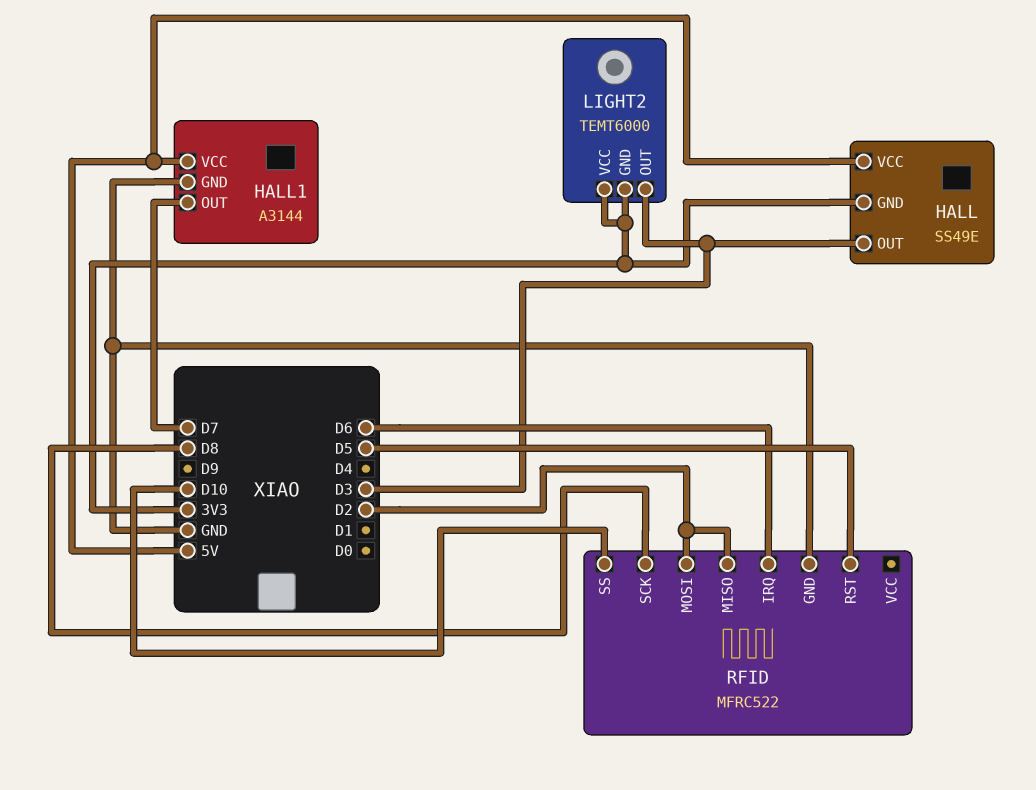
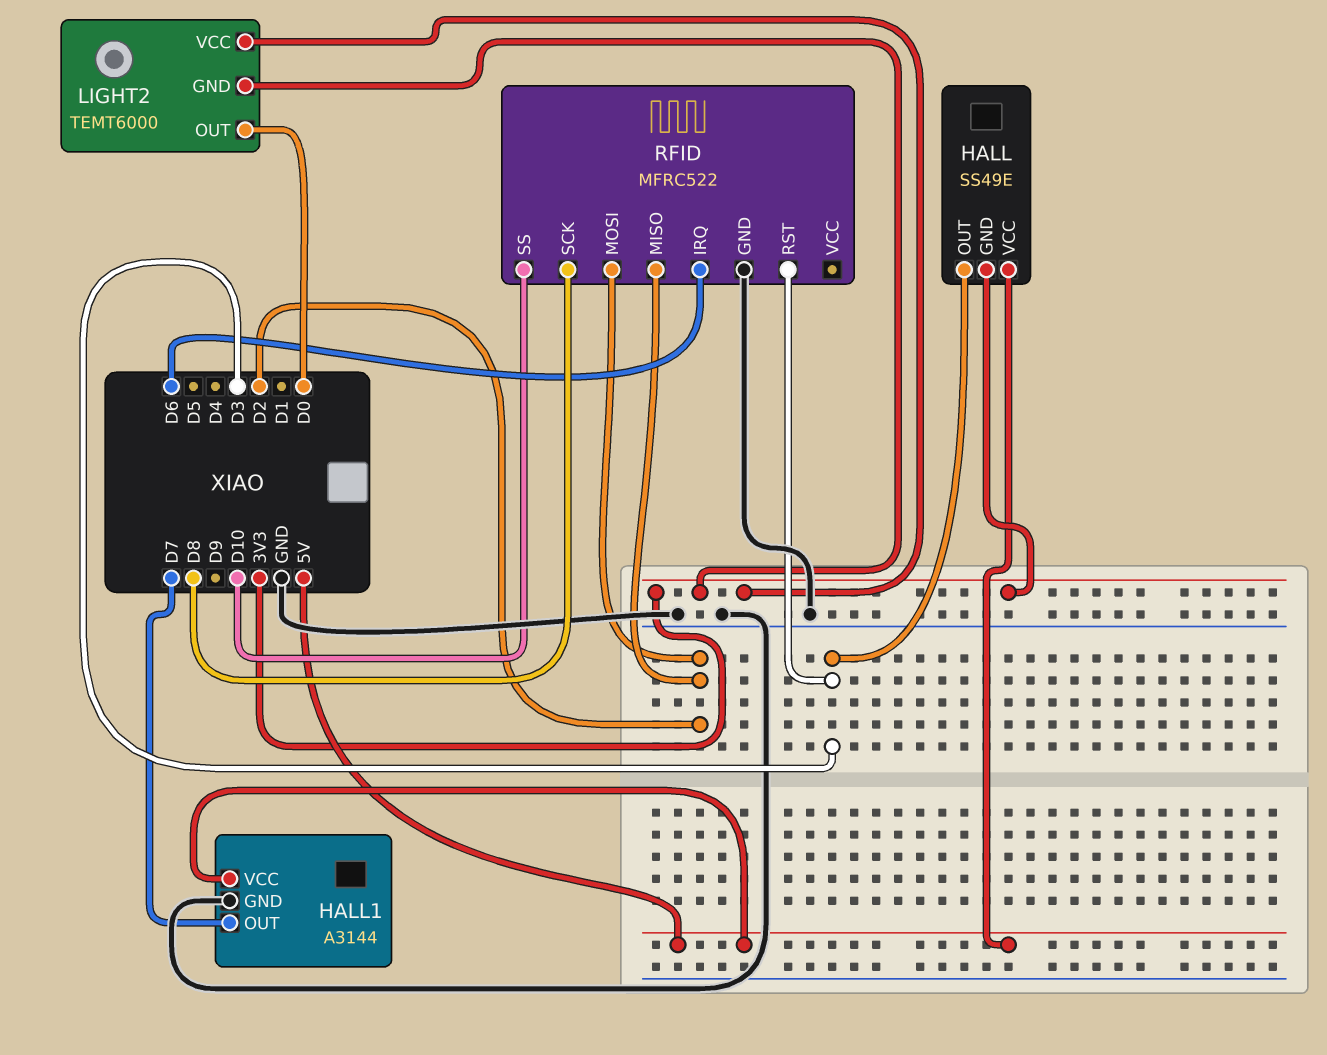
LIGHT2 pin OUT: D3 -> D0
RFID pin RST: D5 -> D3

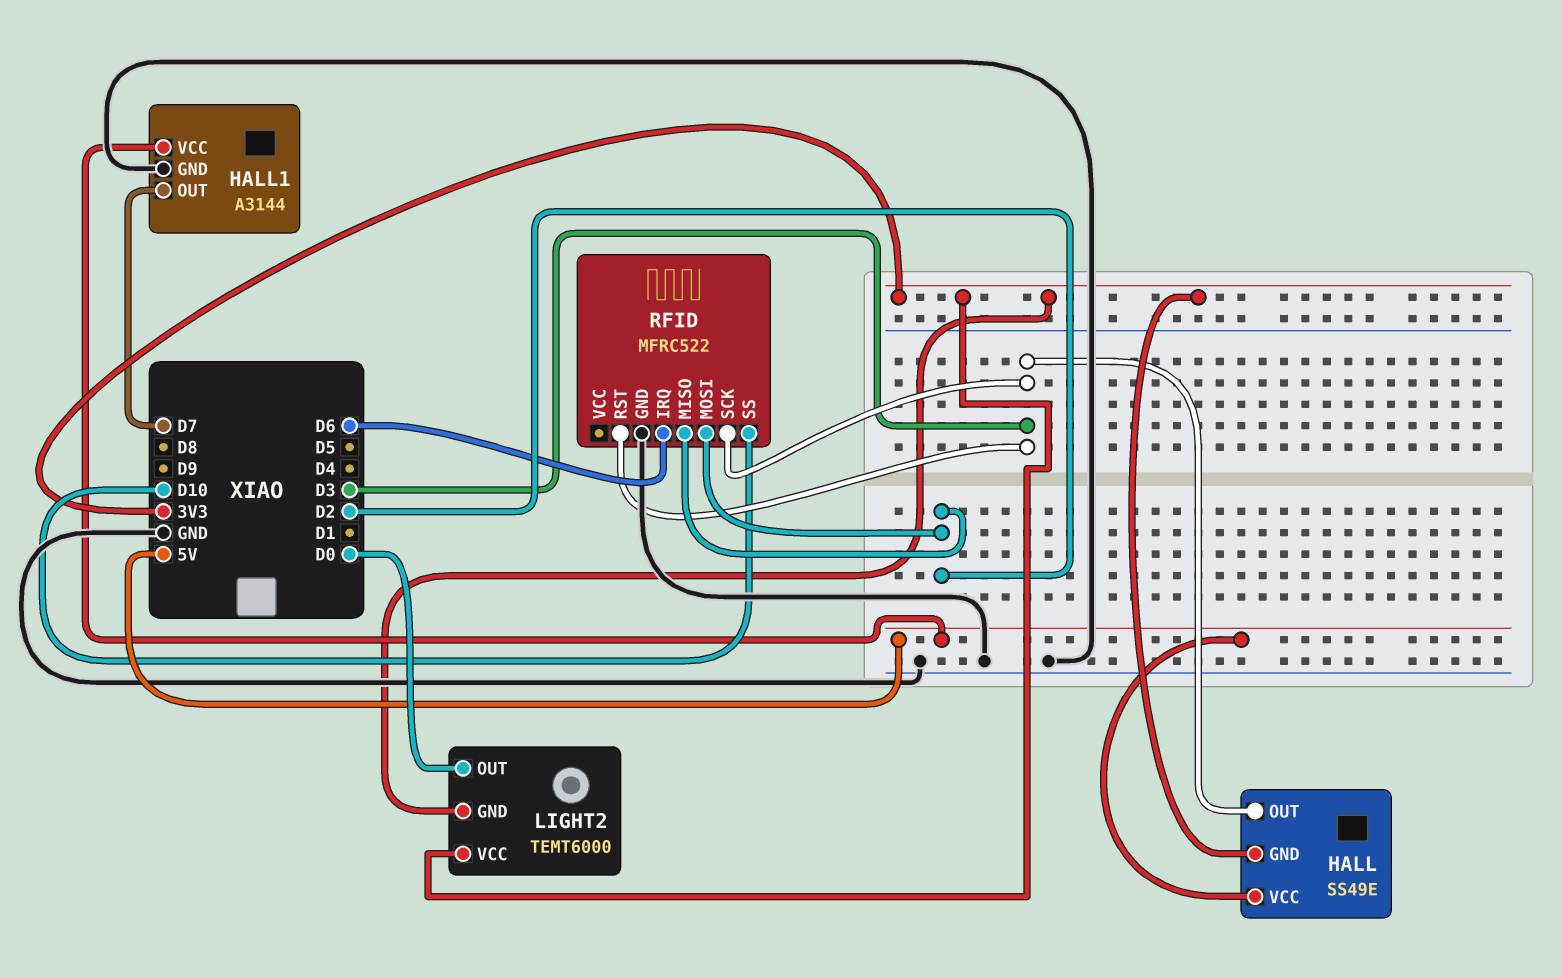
RFID pin SCK: D8 -> D3

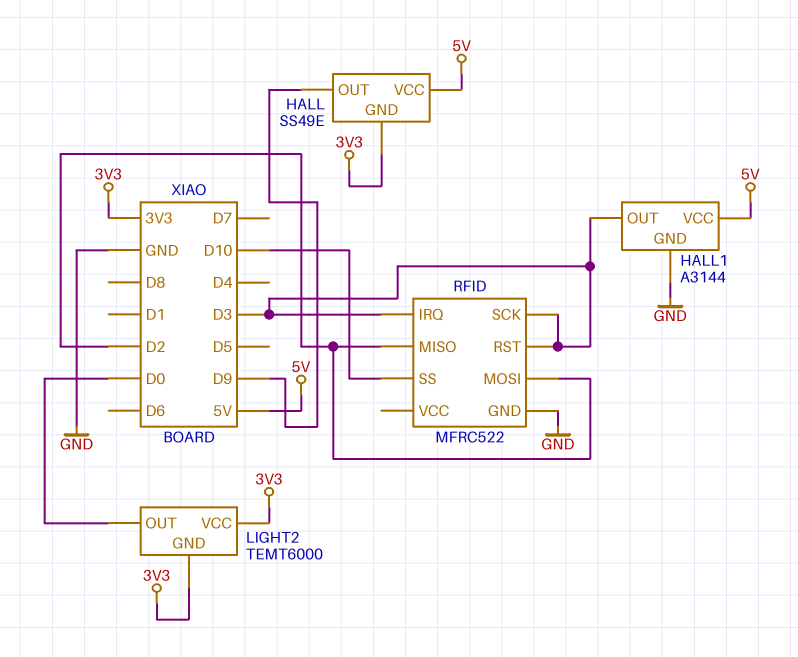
HALL pin OUT: D3 -> D9
HALL1 pin OUT: D7 -> D3
RFID pin IRQ: D6 -> D3

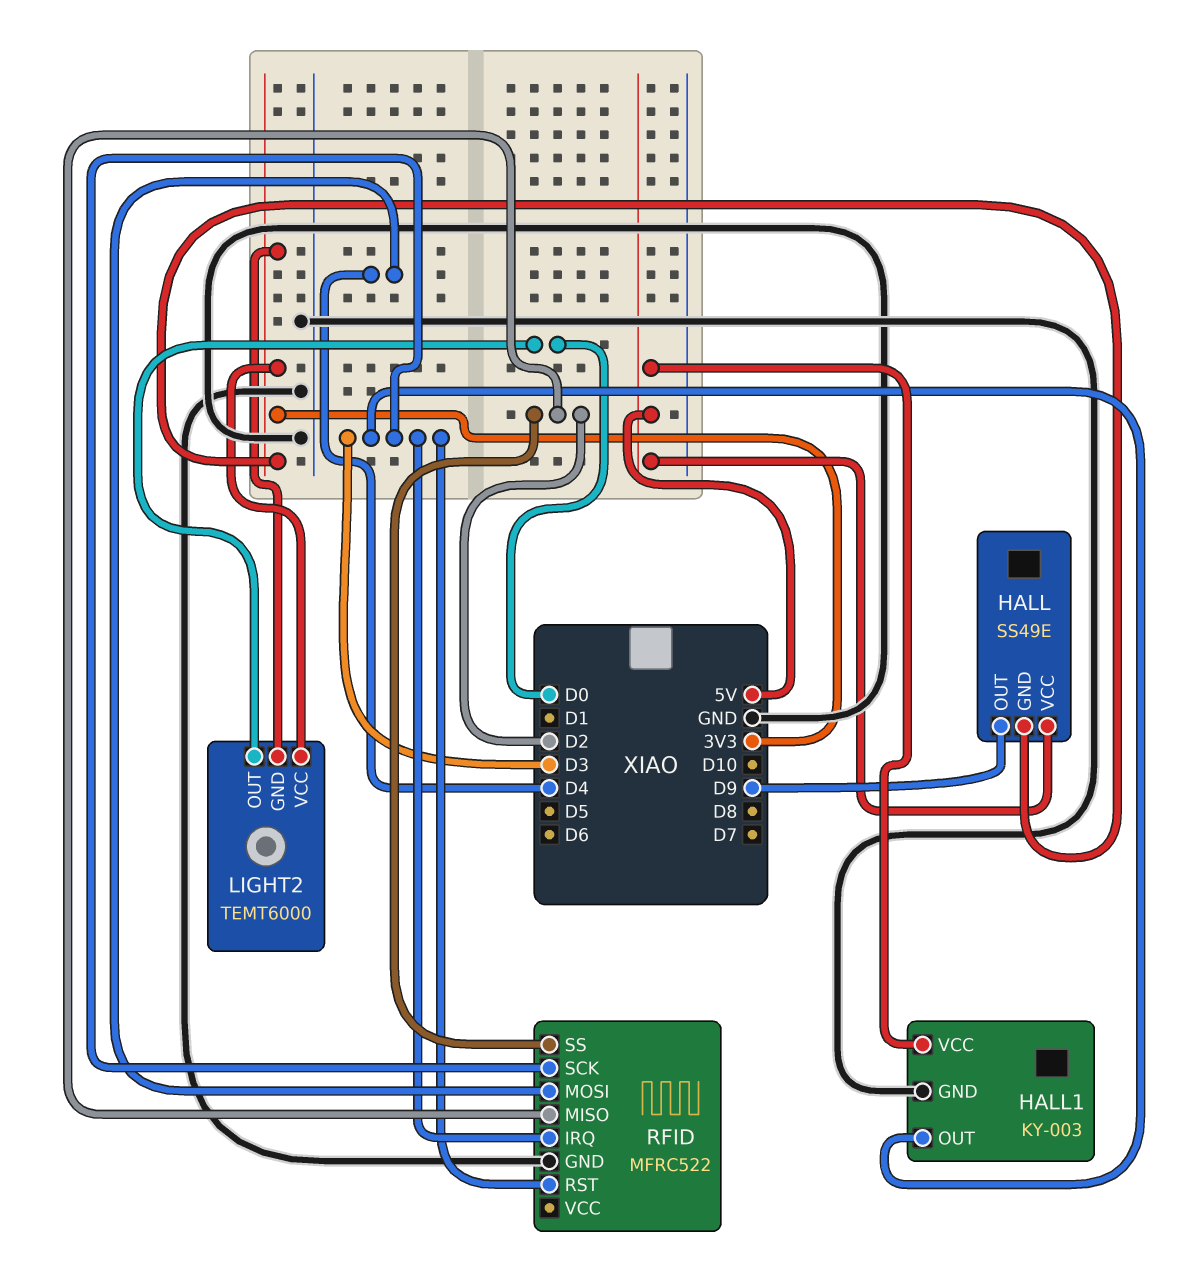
HALL1: A3144 -> KY-003
RFID pin MOSI: D2 -> D4
RFID pin SS: D10 -> D2

